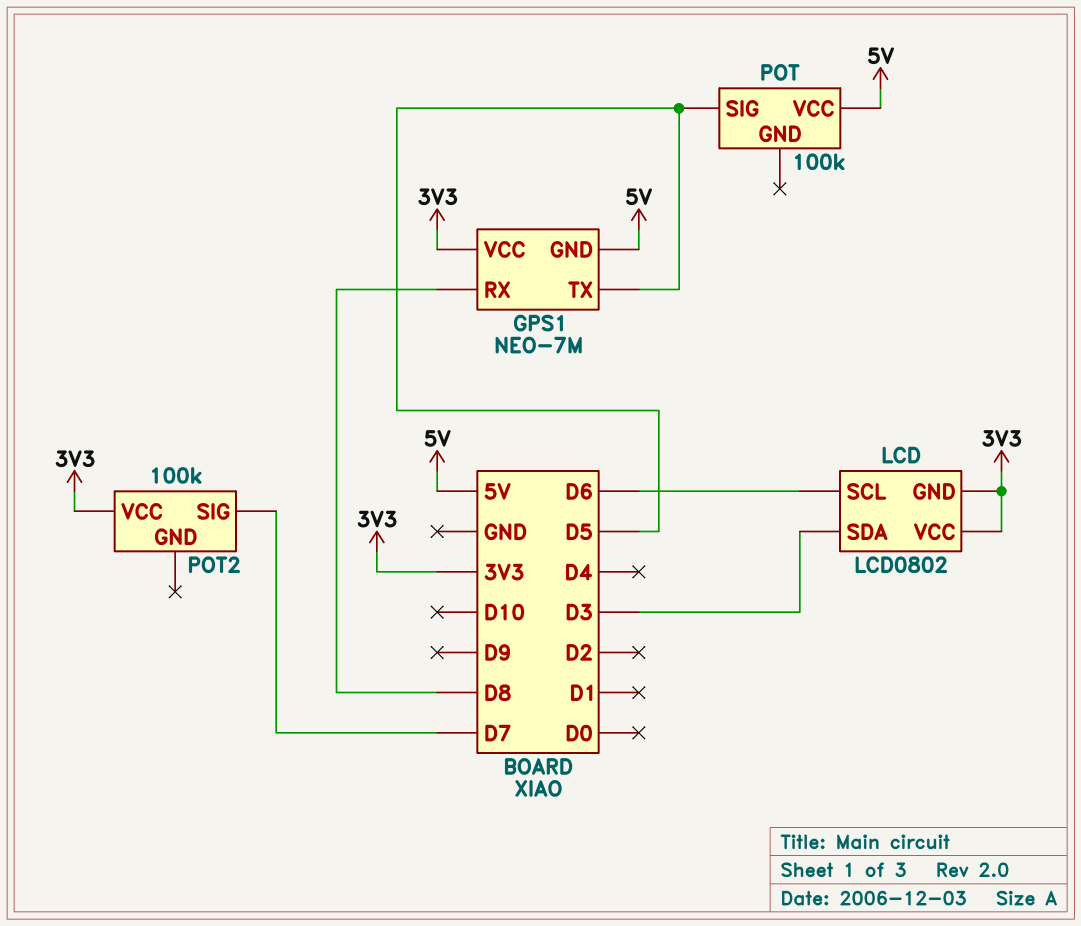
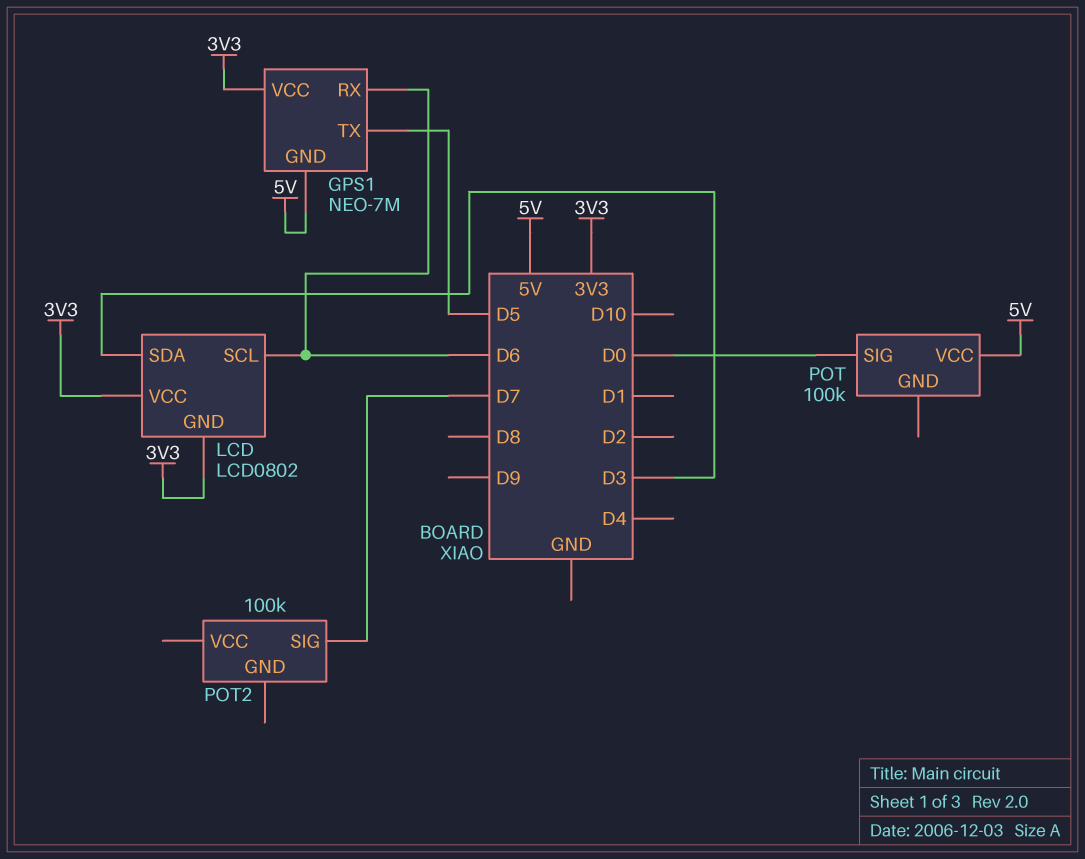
GPS1 pin RX: D8 -> D6
POT pin SIG: D5 -> D0
POT2 pin VCC: 3V3 -> none

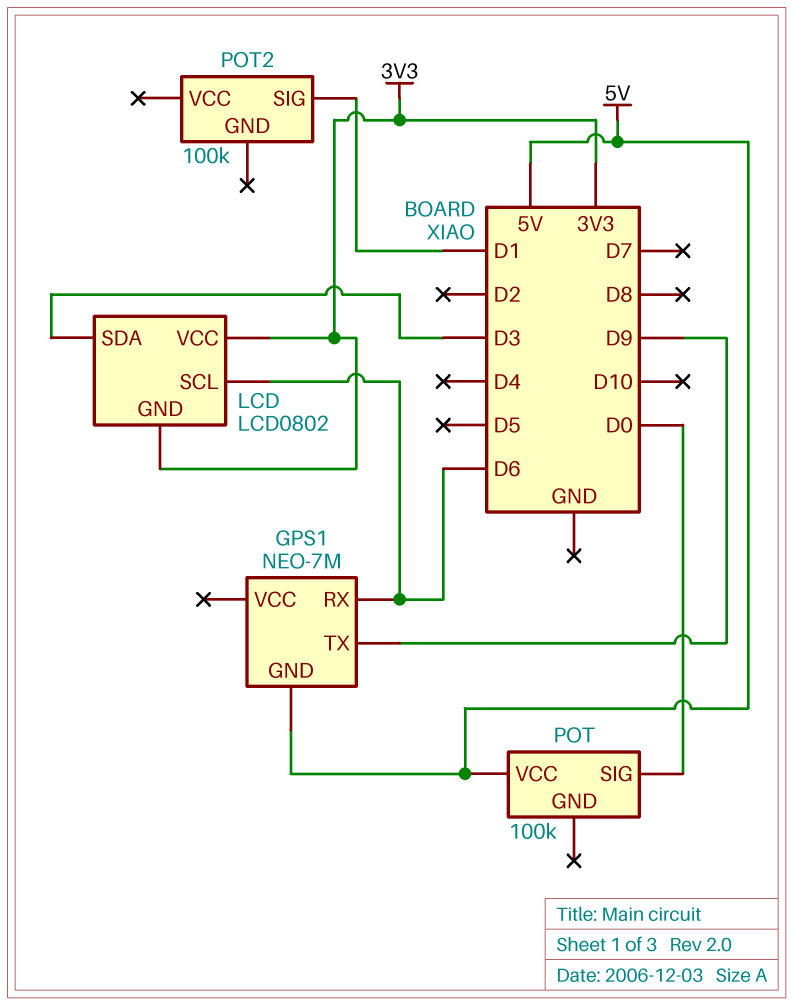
GPS1 pin TX: D5 -> D9
GPS1 pin VCC: 3V3 -> none
POT2 pin SIG: D7 -> D1

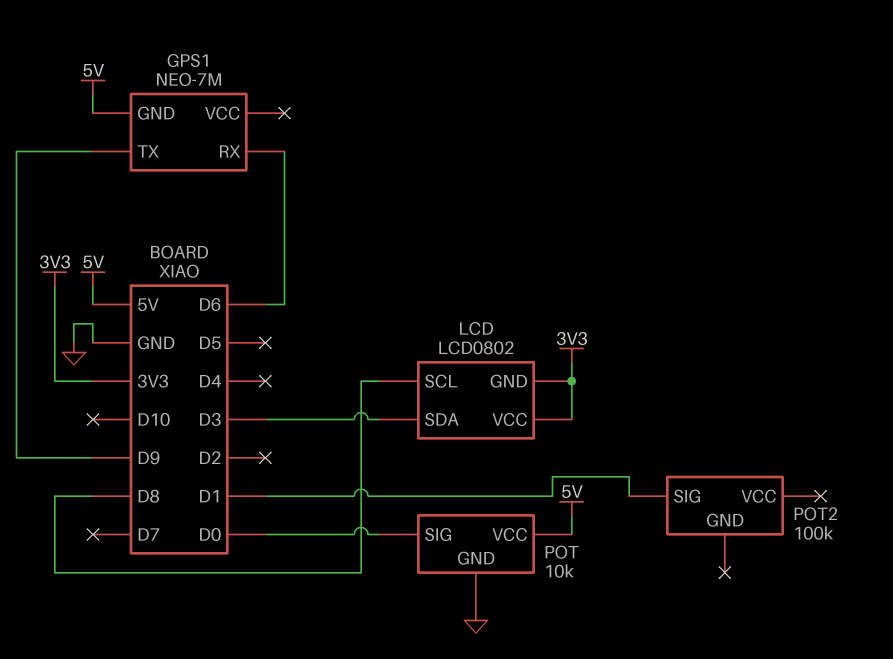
LCD pin SCL: D6 -> D8
POT: 100k -> 10k
POT pin GND: none -> GND

